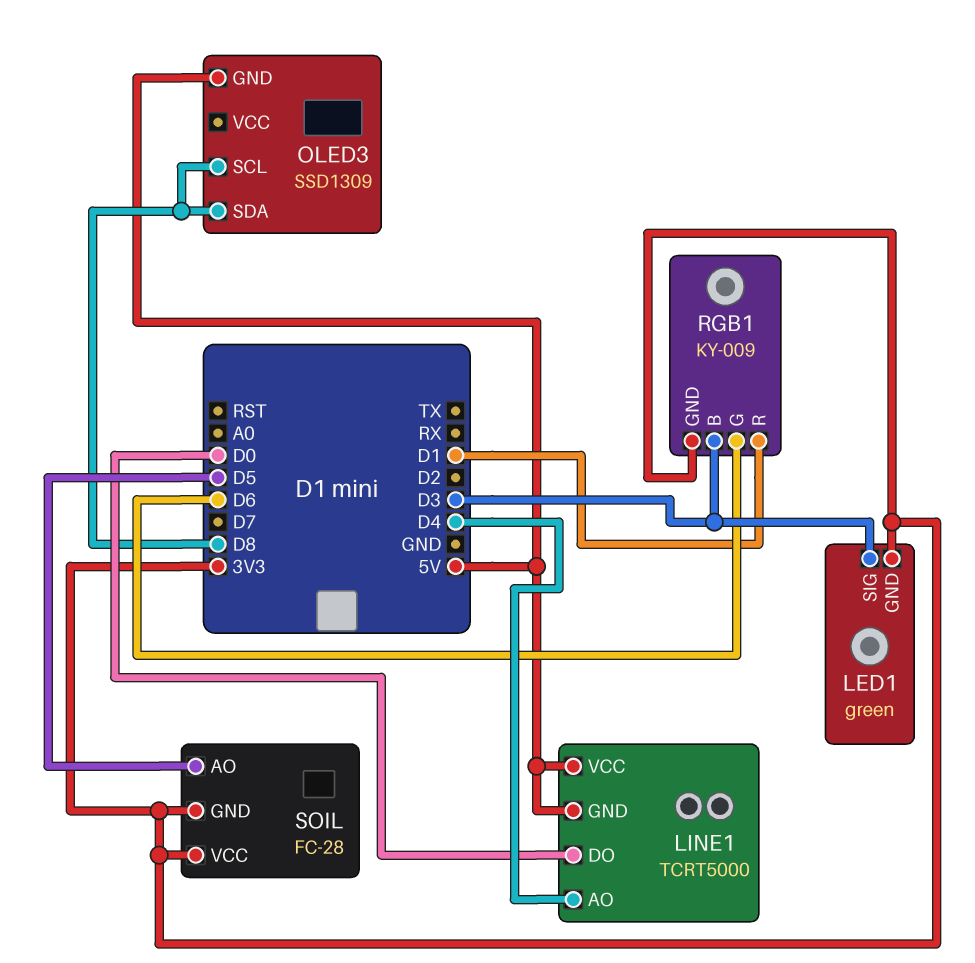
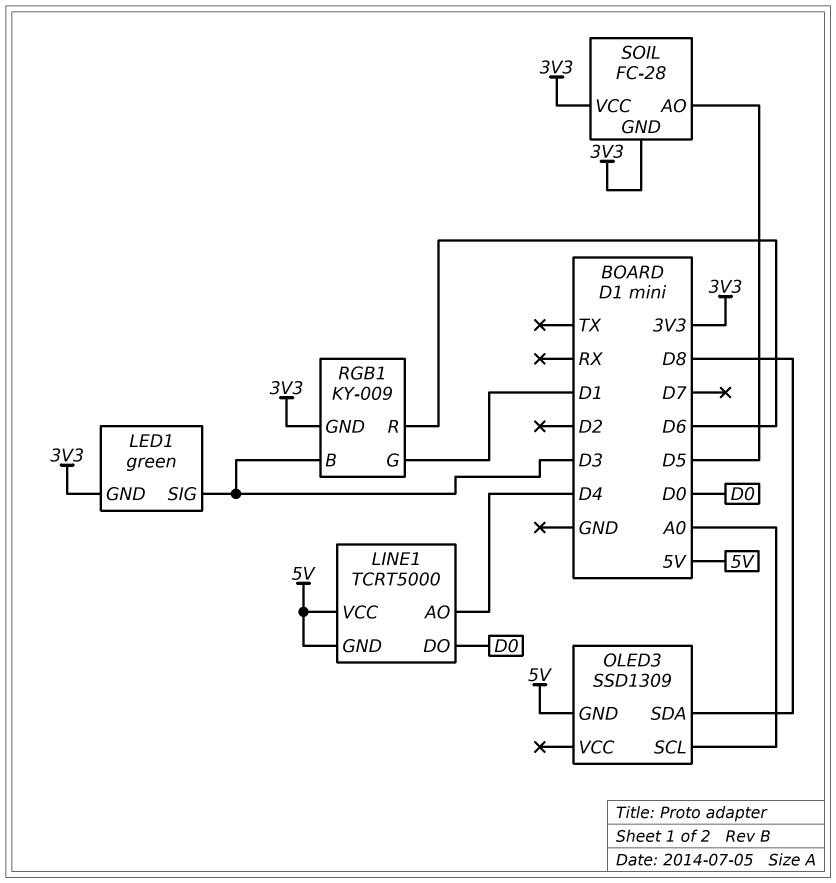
OLED3 pin SCL: D8 -> A0
RGB1 pin G: D6 -> D1
RGB1 pin R: D1 -> D6

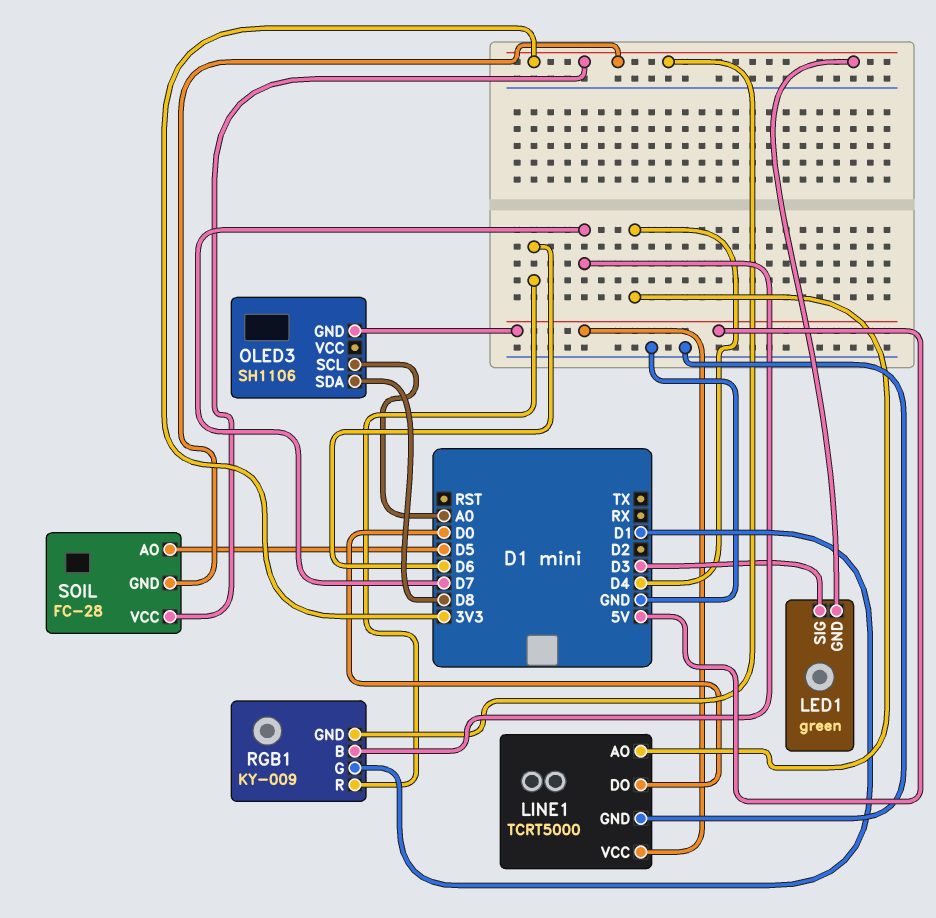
LINE1 pin GND: 5V -> GND
OLED3: SSD1309 -> SH1106
RGB1 pin B: D3 -> D7

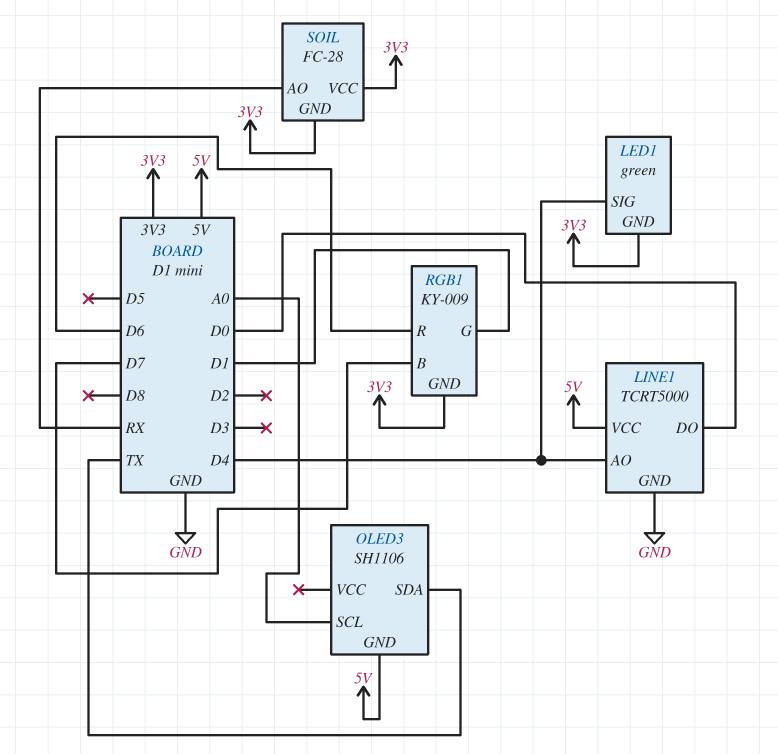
LED1 pin SIG: D3 -> D4
OLED3 pin SDA: D8 -> TX
SOIL pin AO: D5 -> RX

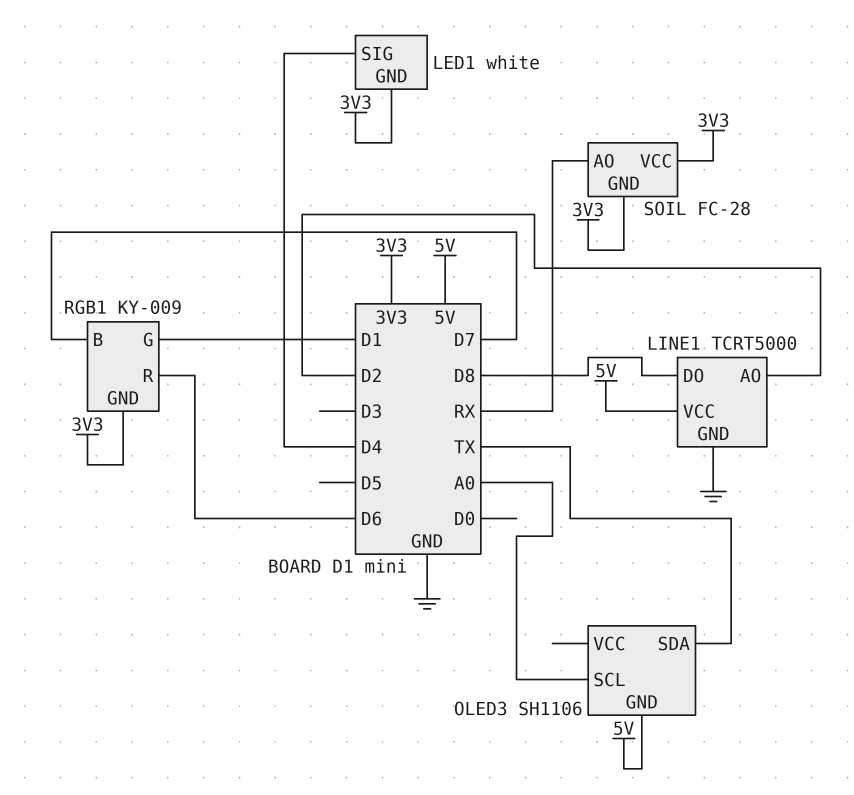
LED1: green -> white
LINE1 pin AO: D4 -> D2
LINE1 pin DO: D0 -> D8

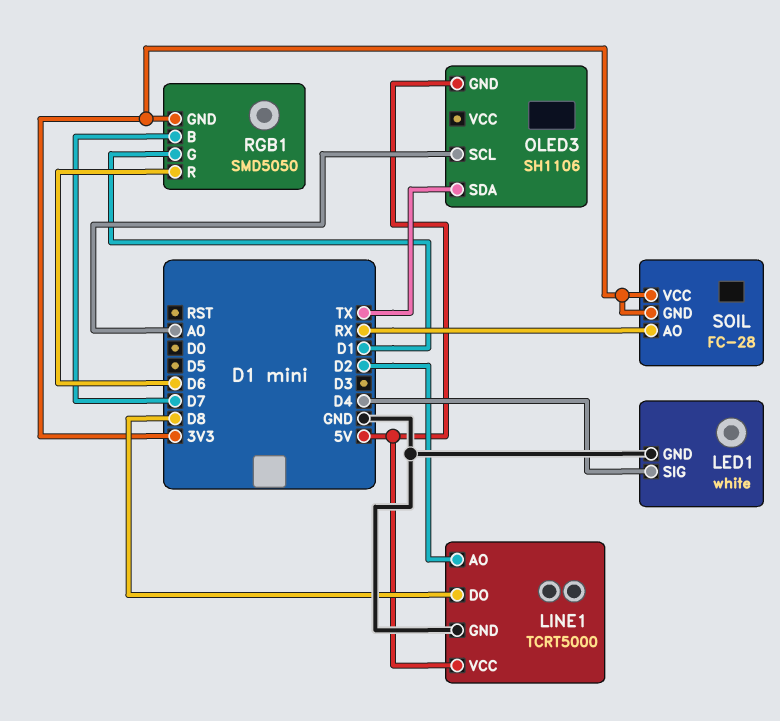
LED1 pin GND: 3V3 -> GND
RGB1: KY-009 -> SMD5050

